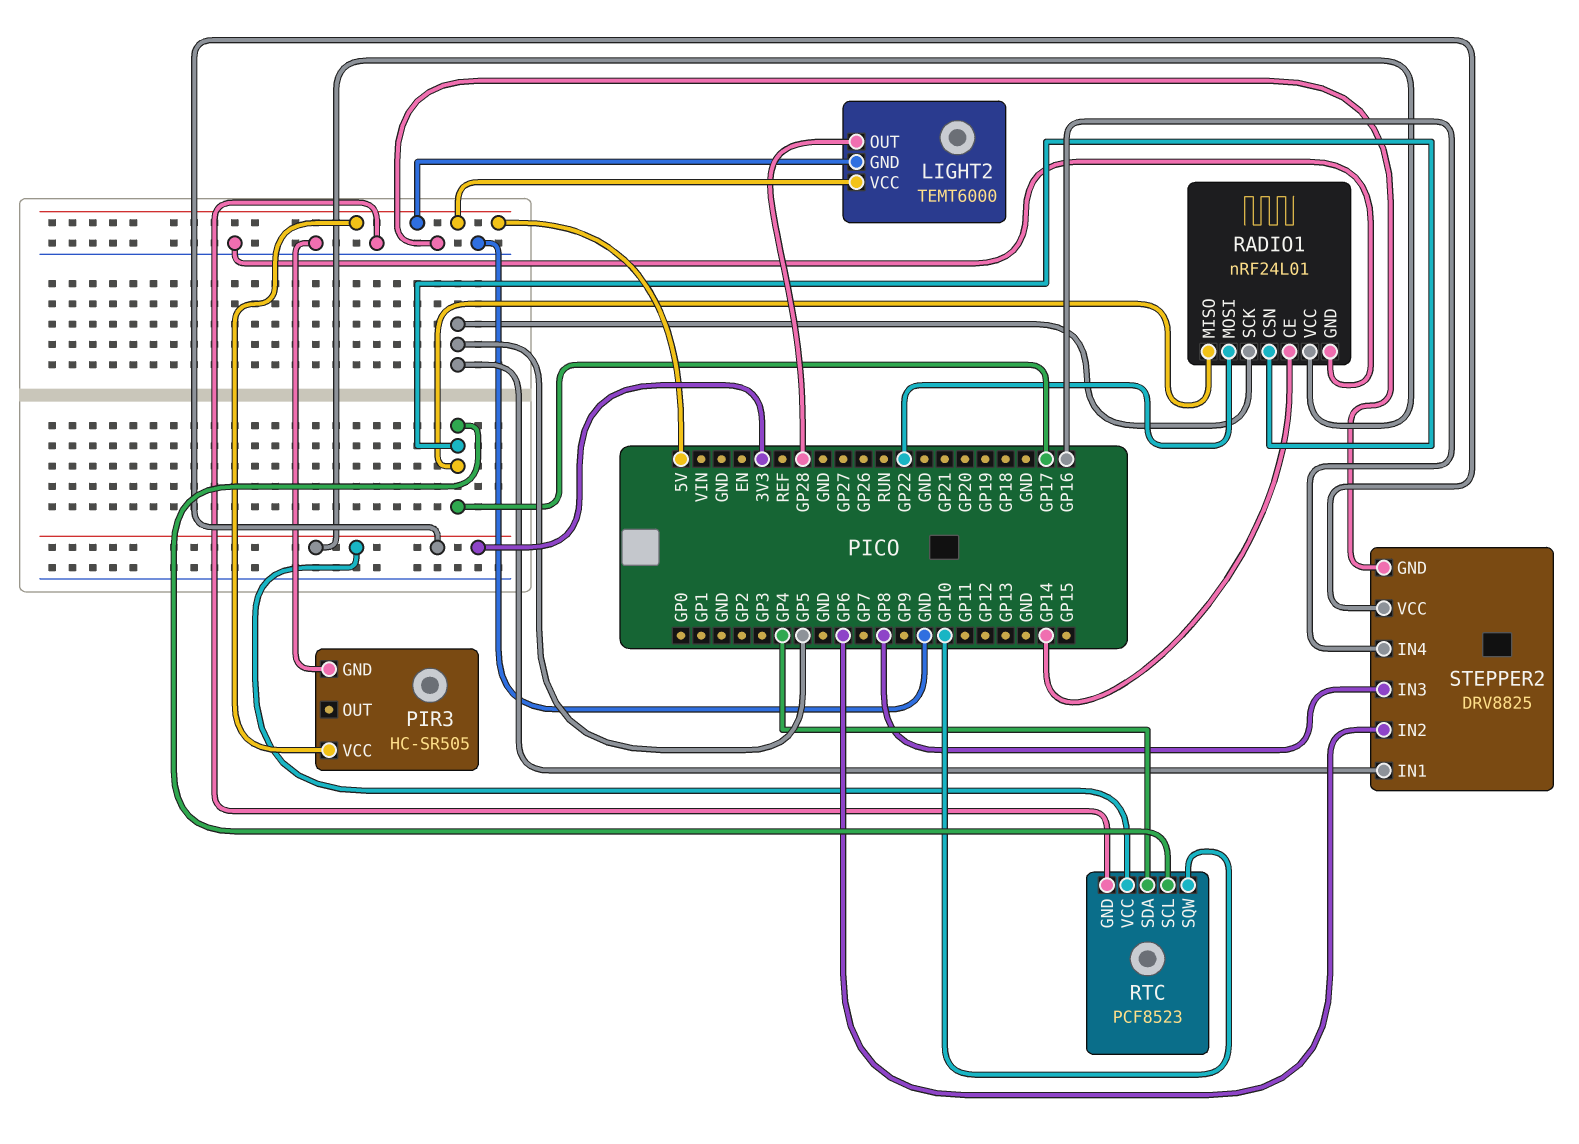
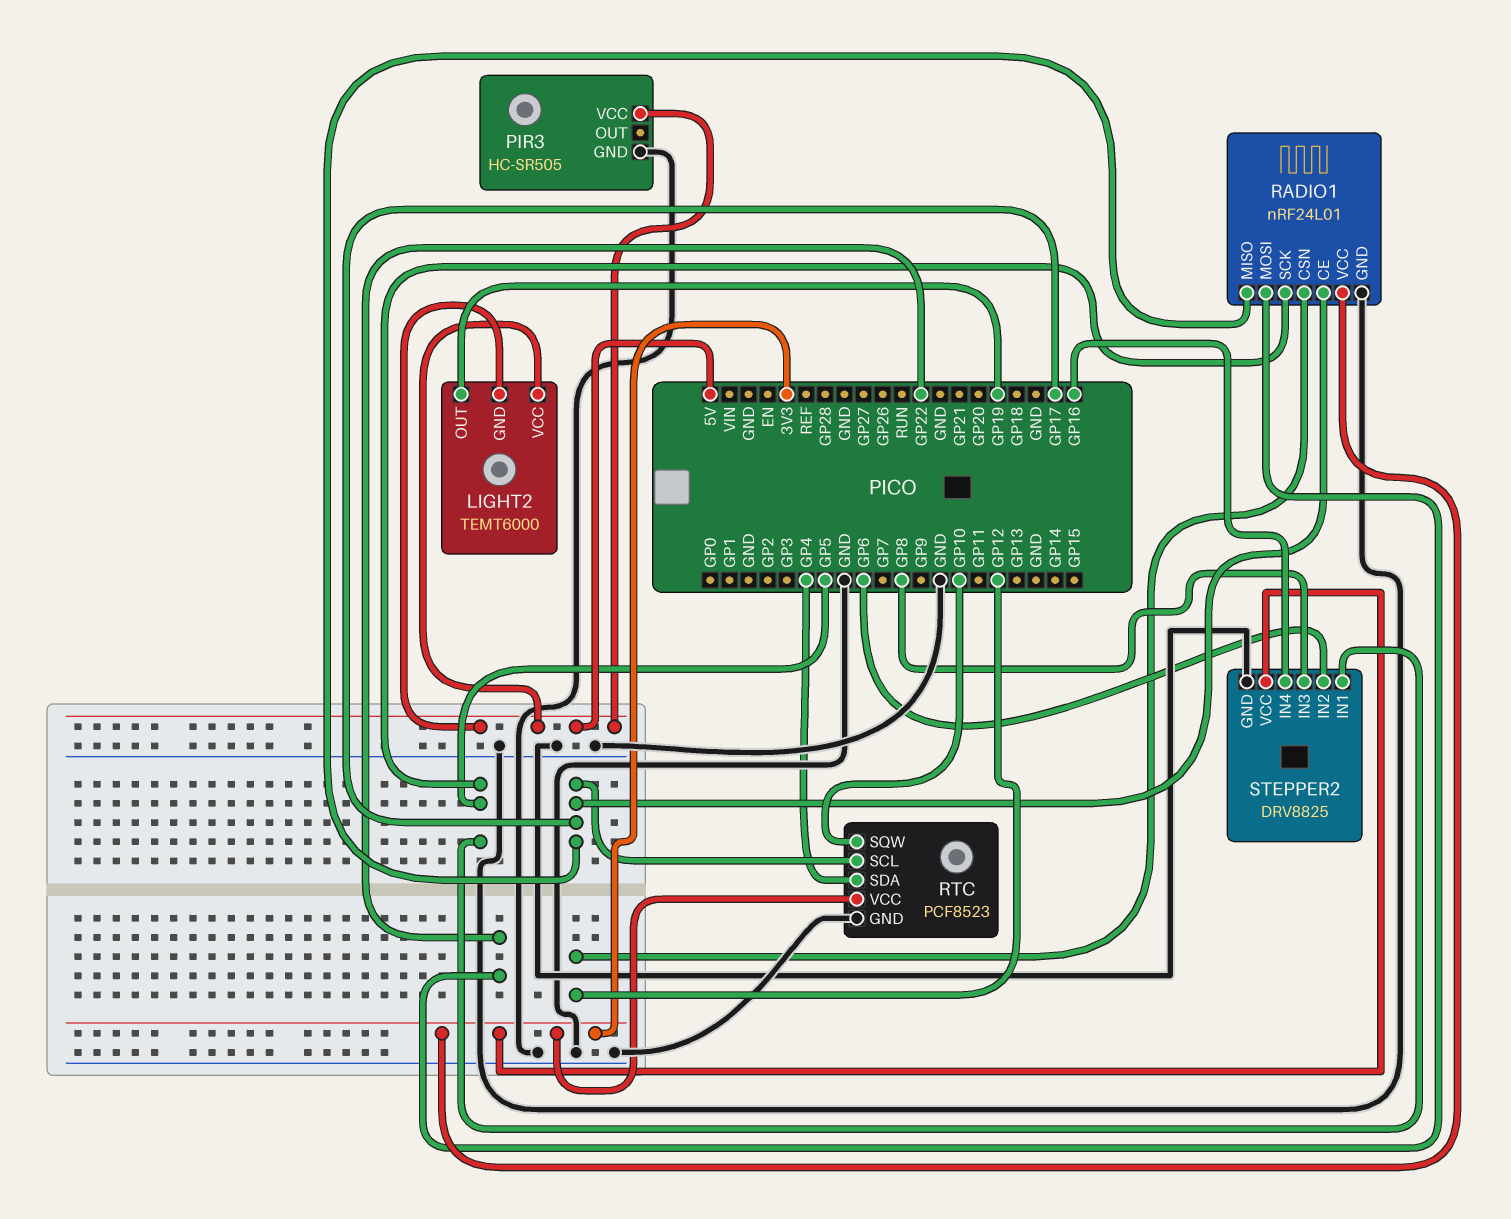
LIGHT2 pin OUT: GP28 -> GP19
RADIO1 pin CE: GP14 -> GP17
RADIO1 pin CSN: GP17 -> GP12

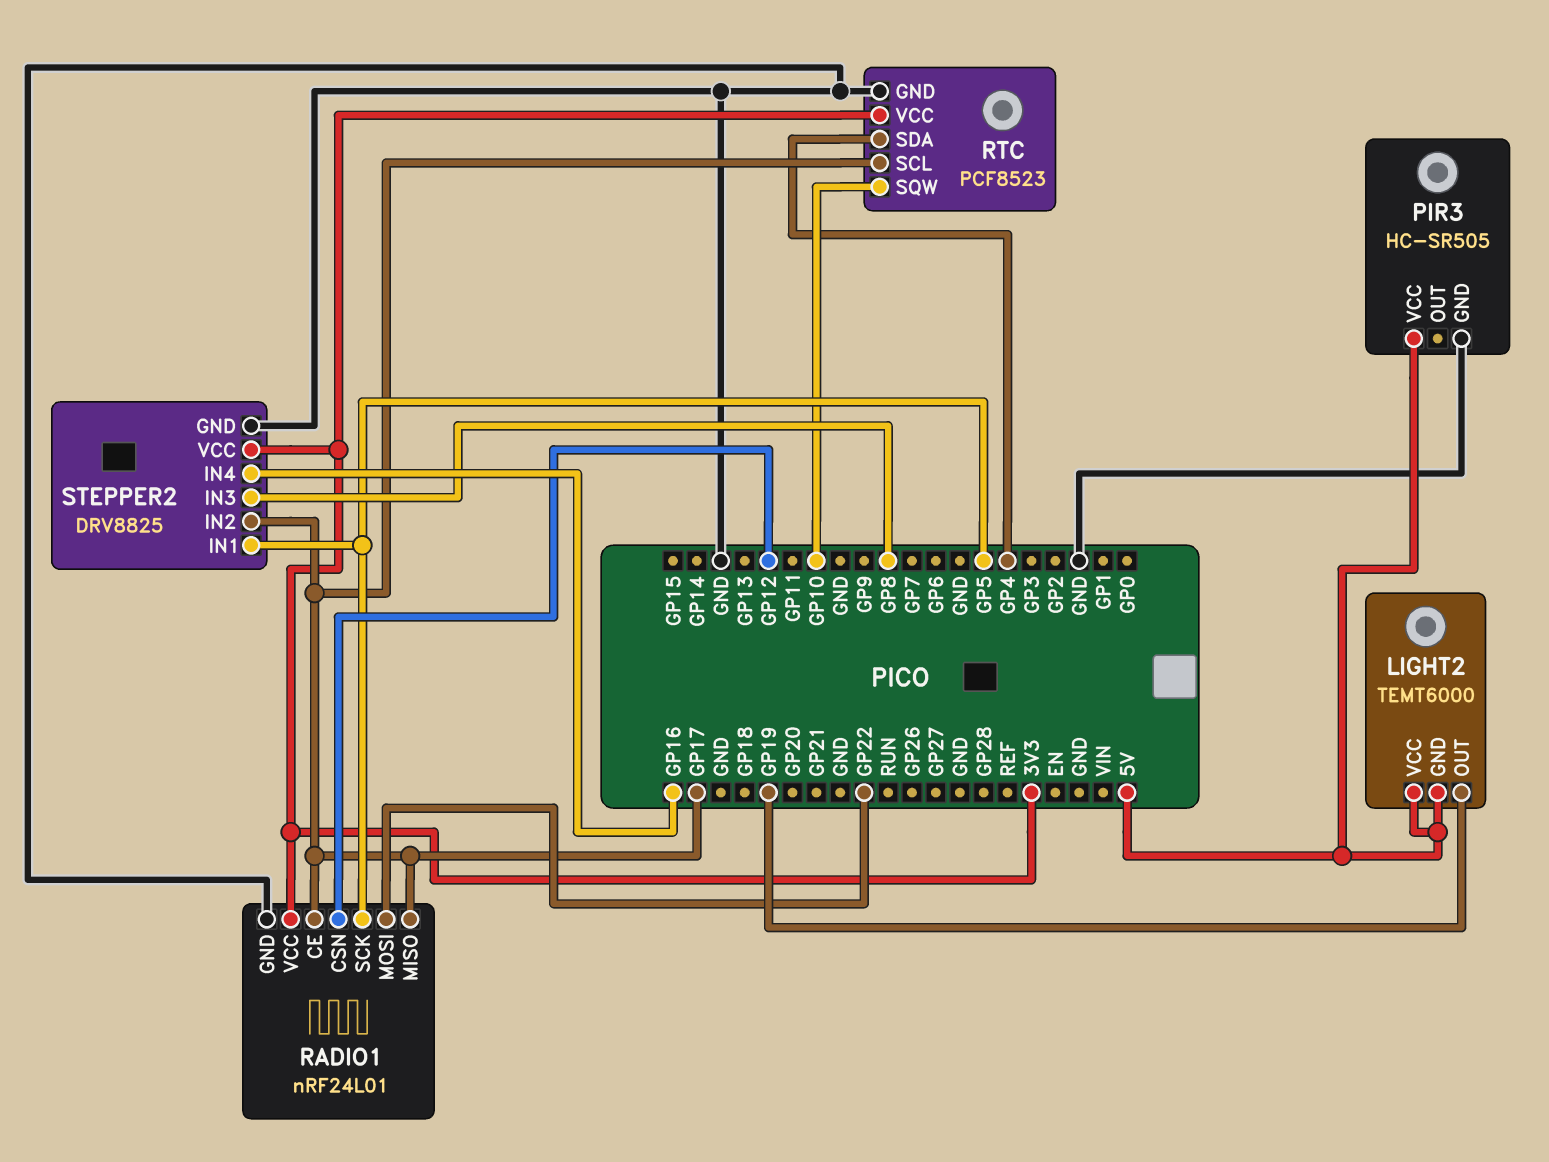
STEPPER2 pin IN2: GP6 -> GP17

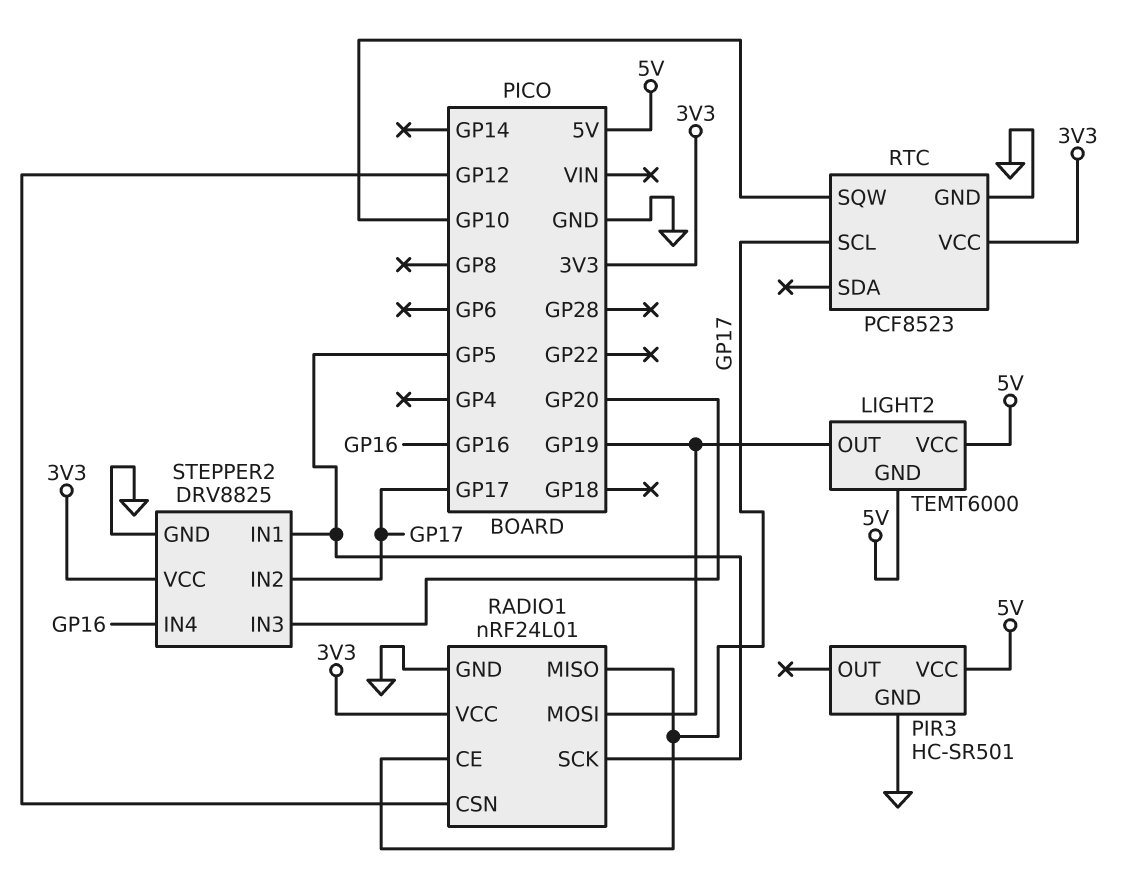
PIR3: HC-SR505 -> HC-SR501
RADIO1 pin MOSI: GP22 -> GP19
RTC pin SDA: GP4 -> none
STEPPER2 pin IN3: GP8 -> GP20

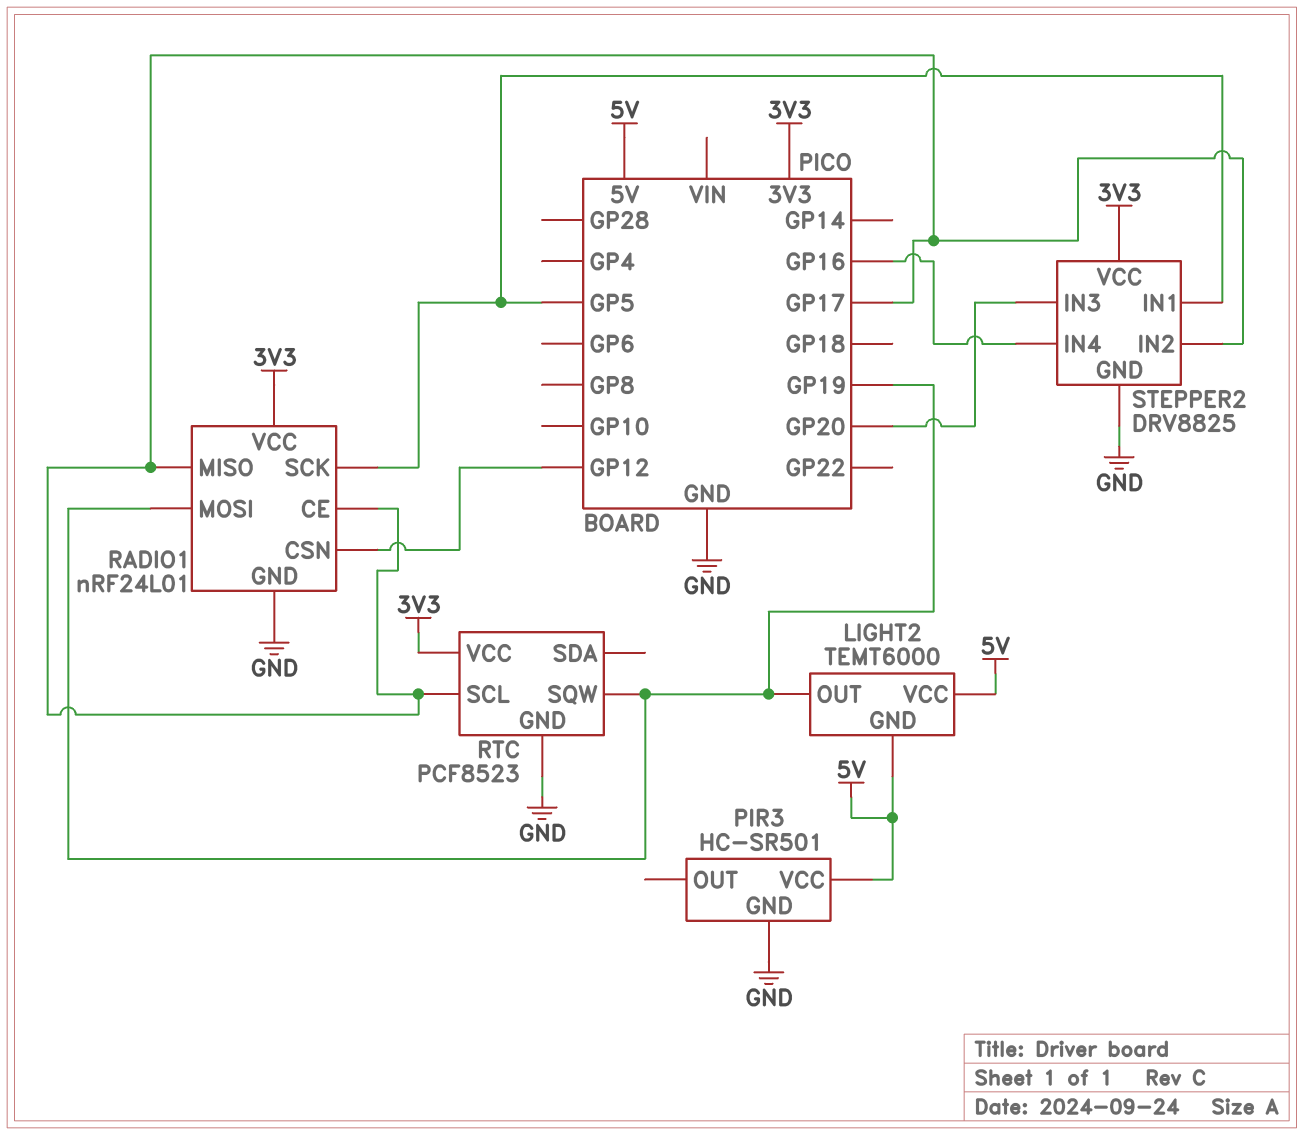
RTC pin SQW: GP10 -> GP19

